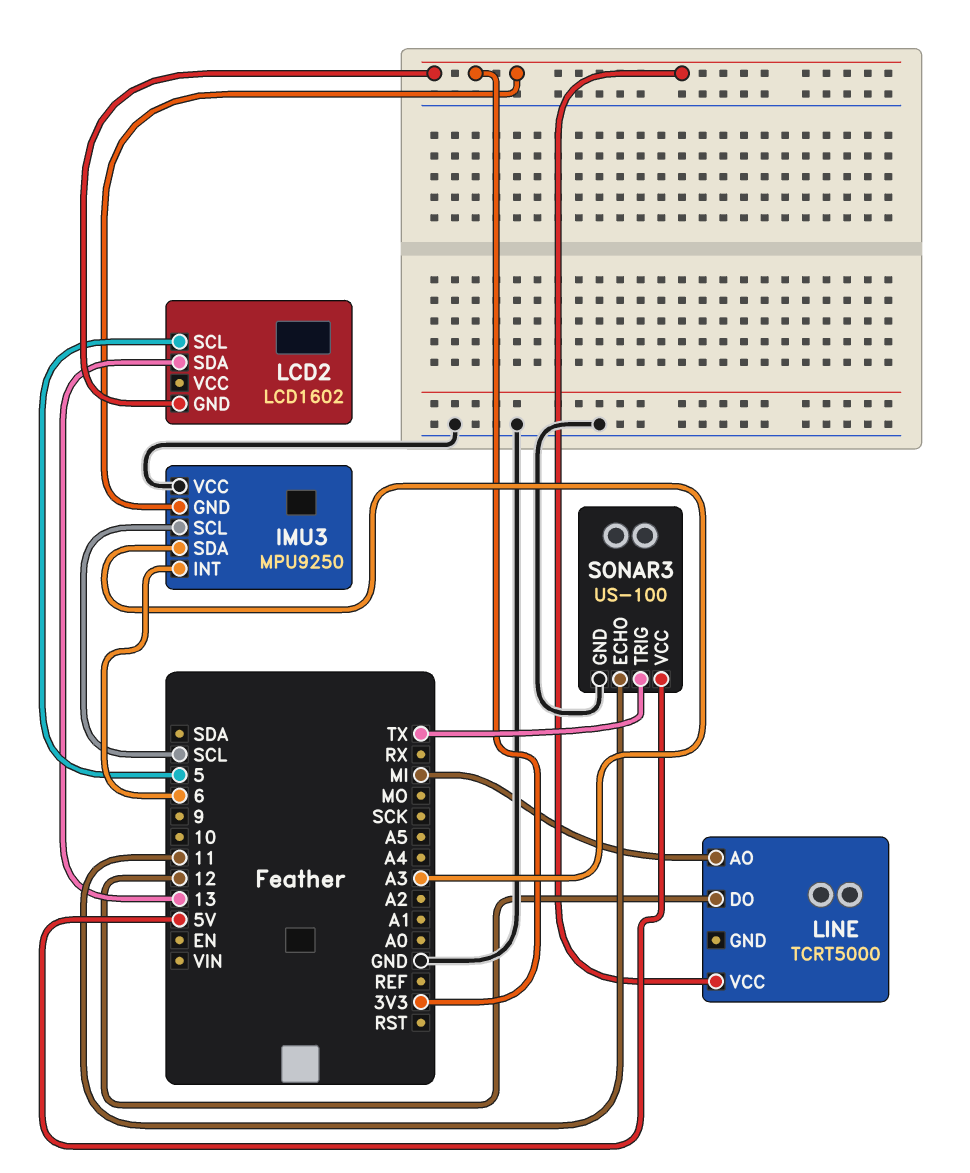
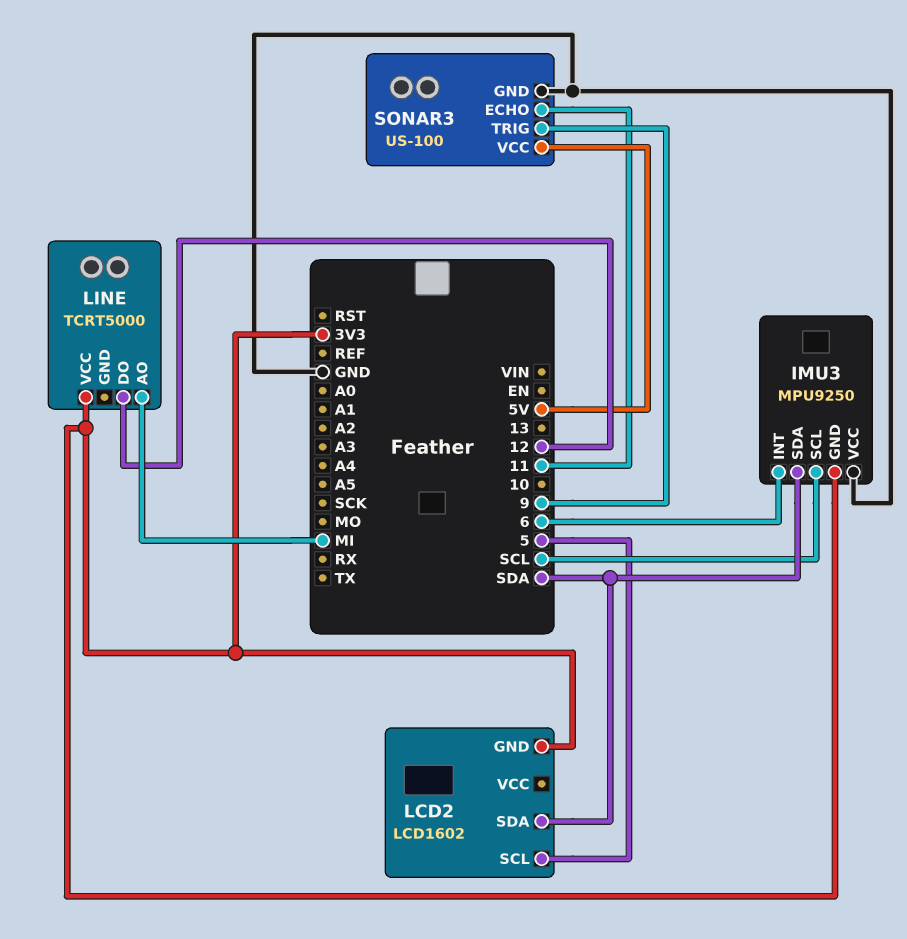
IMU3 pin SDA: A3 -> SDA
LCD2 pin SDA: 13 -> SDA
SONAR3 pin TRIG: TX -> 9

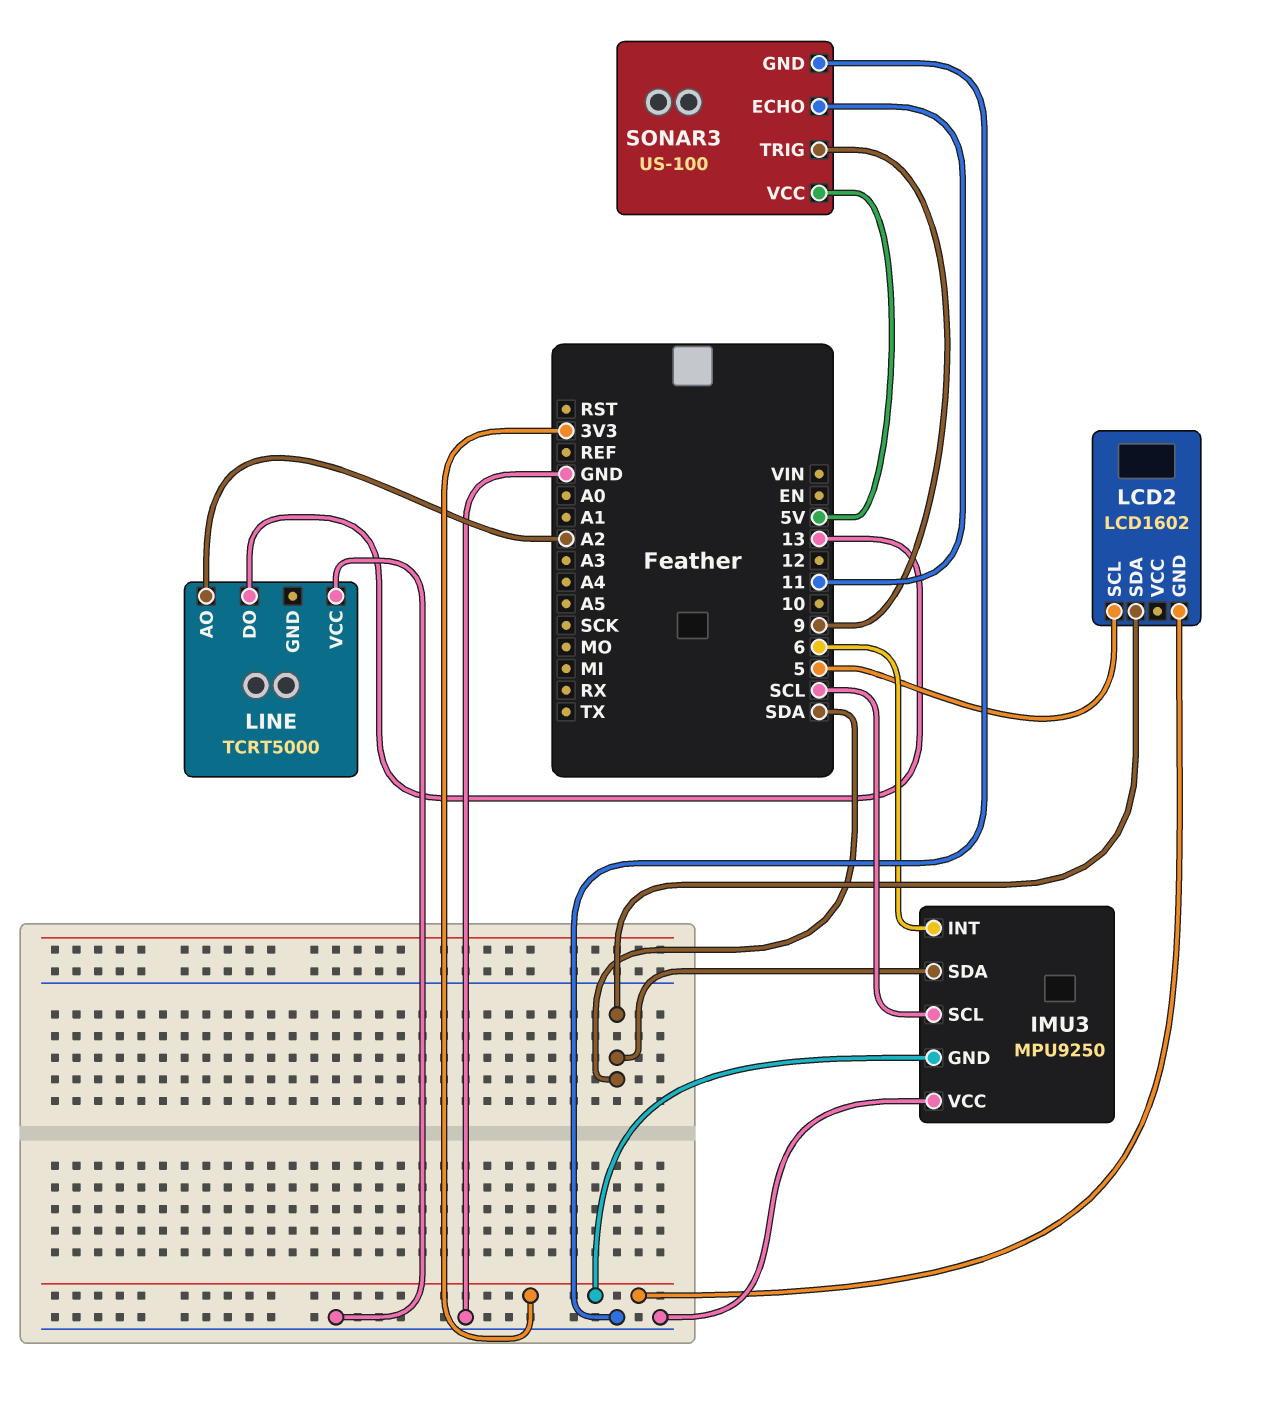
LINE pin AO: MI -> A2
LINE pin DO: 12 -> 13
LINE pin VCC: 3V3 -> GND

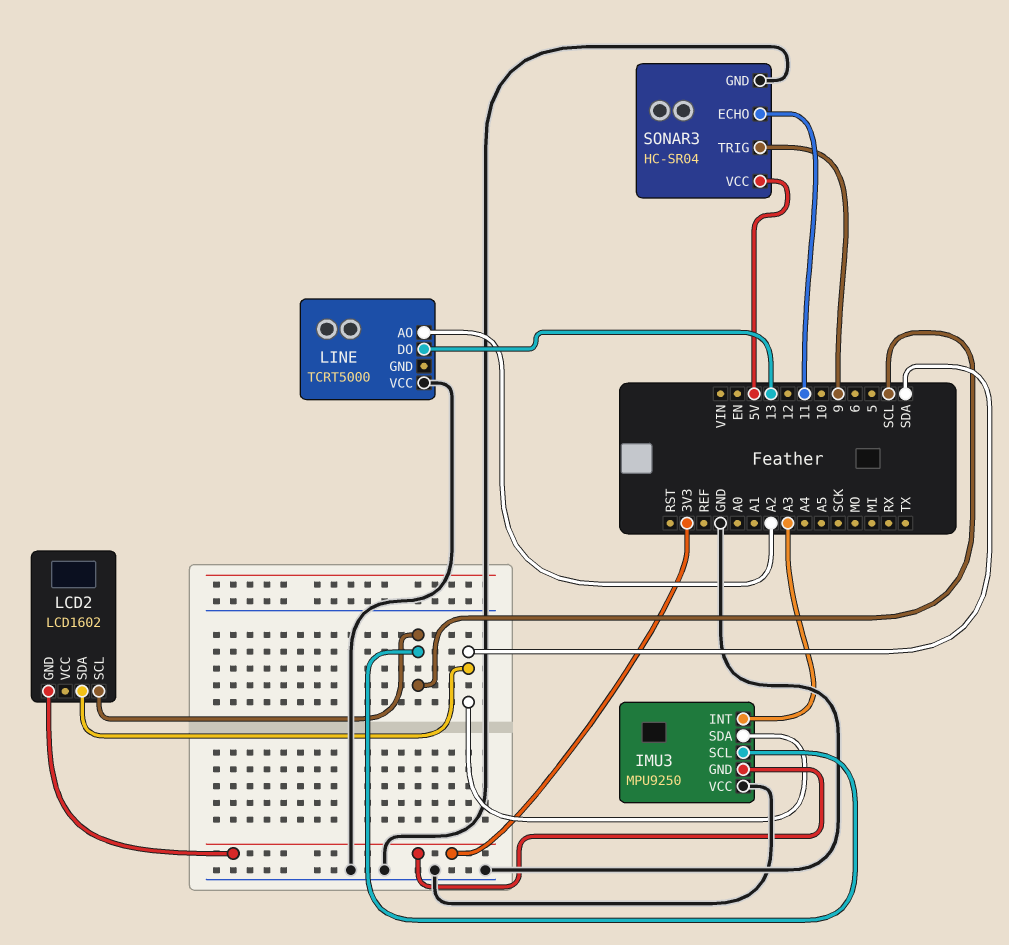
IMU3 pin INT: 6 -> A3
LCD2 pin SCL: 5 -> SCL
SONAR3: US-100 -> HC-SR04

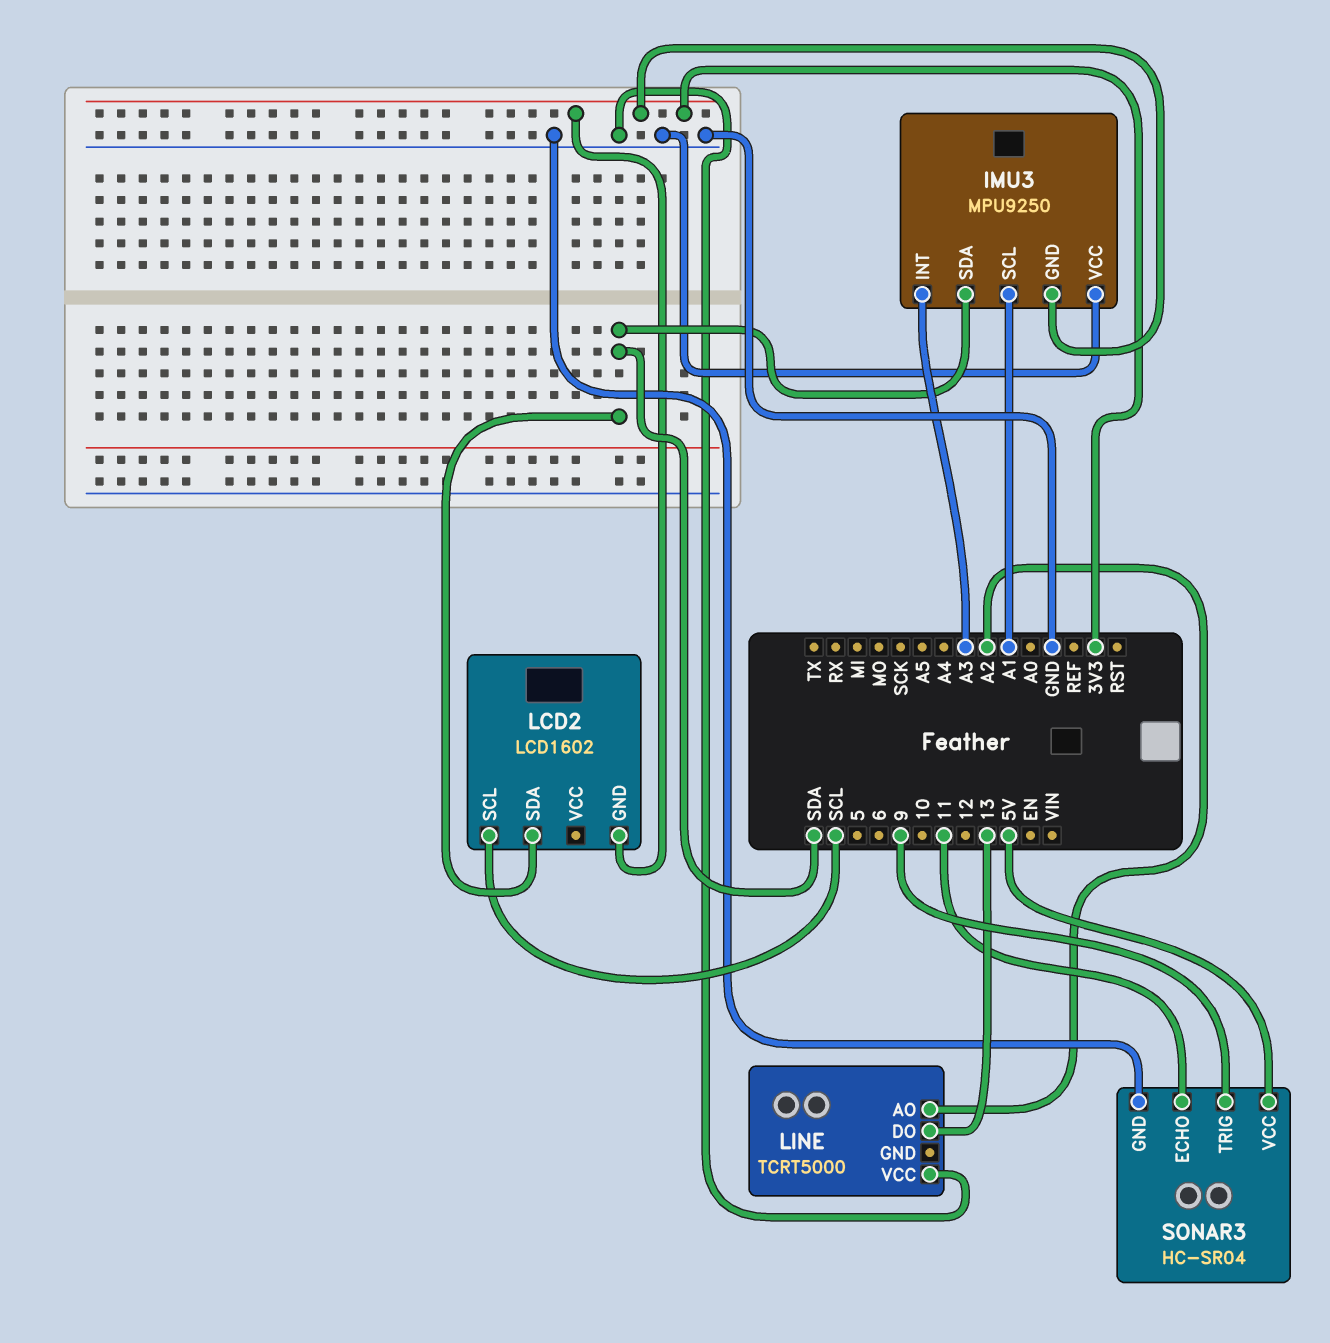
IMU3 pin SCL: SCL -> A1

